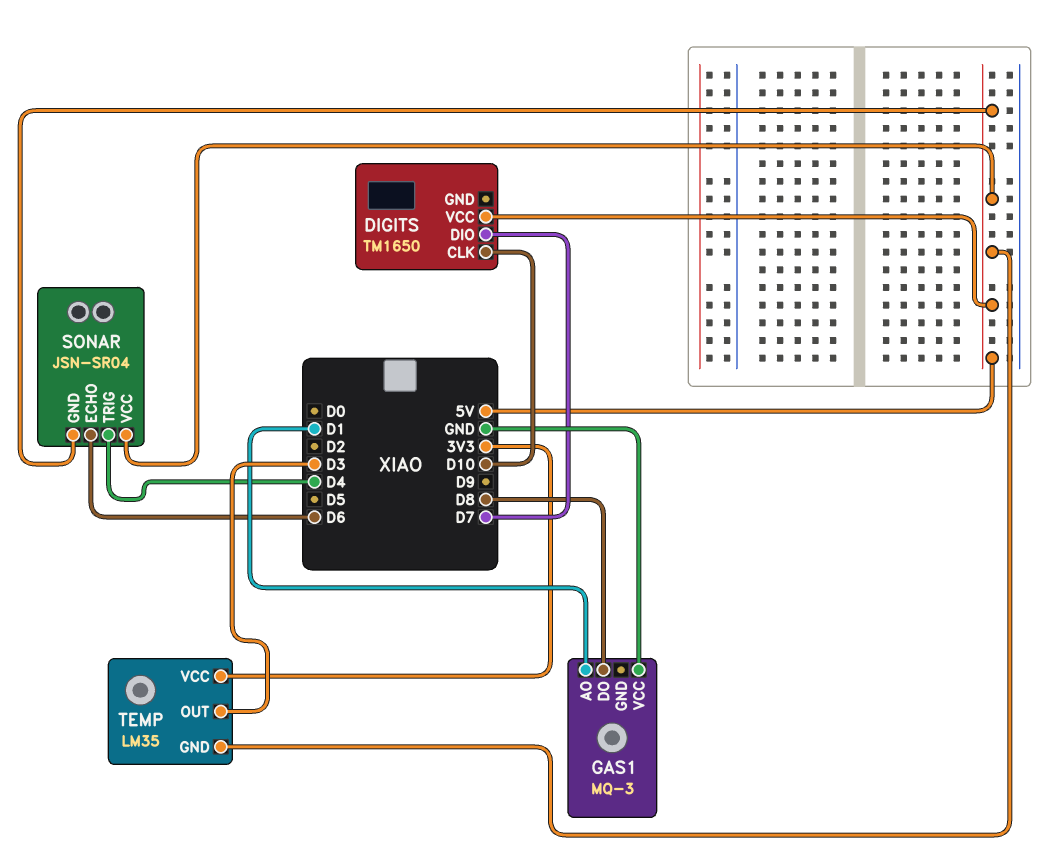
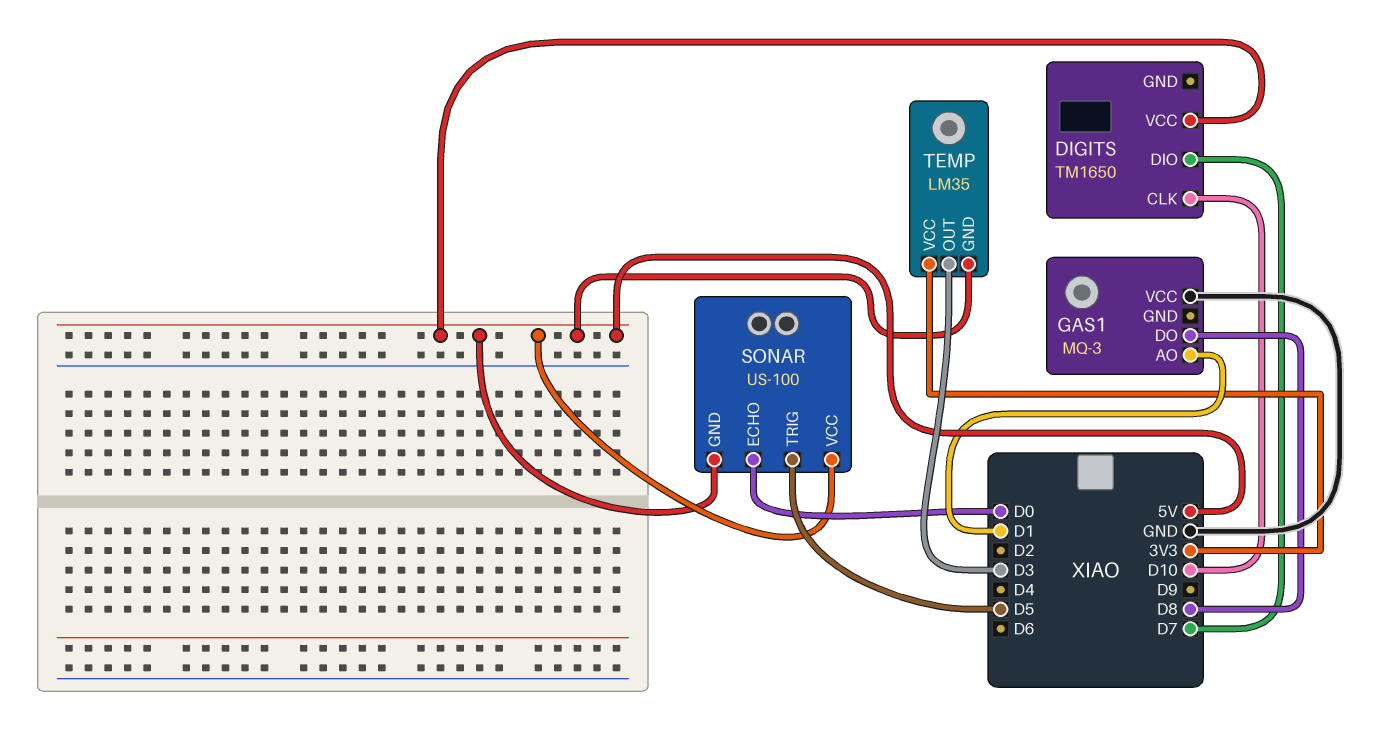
SONAR: JSN-SR04 -> US-100
SONAR pin ECHO: D6 -> D0
SONAR pin TRIG: D4 -> D5

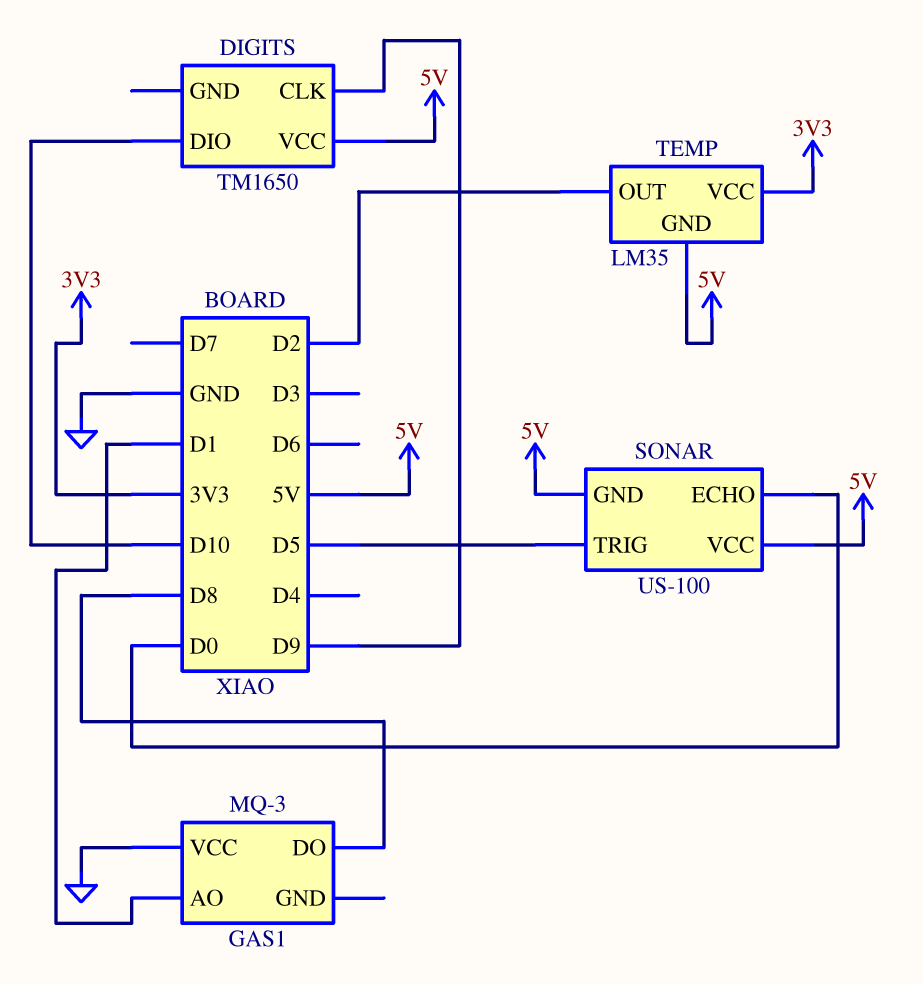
DIGITS pin CLK: D10 -> D9
DIGITS pin DIO: D7 -> D10
TEMP pin OUT: D3 -> D2

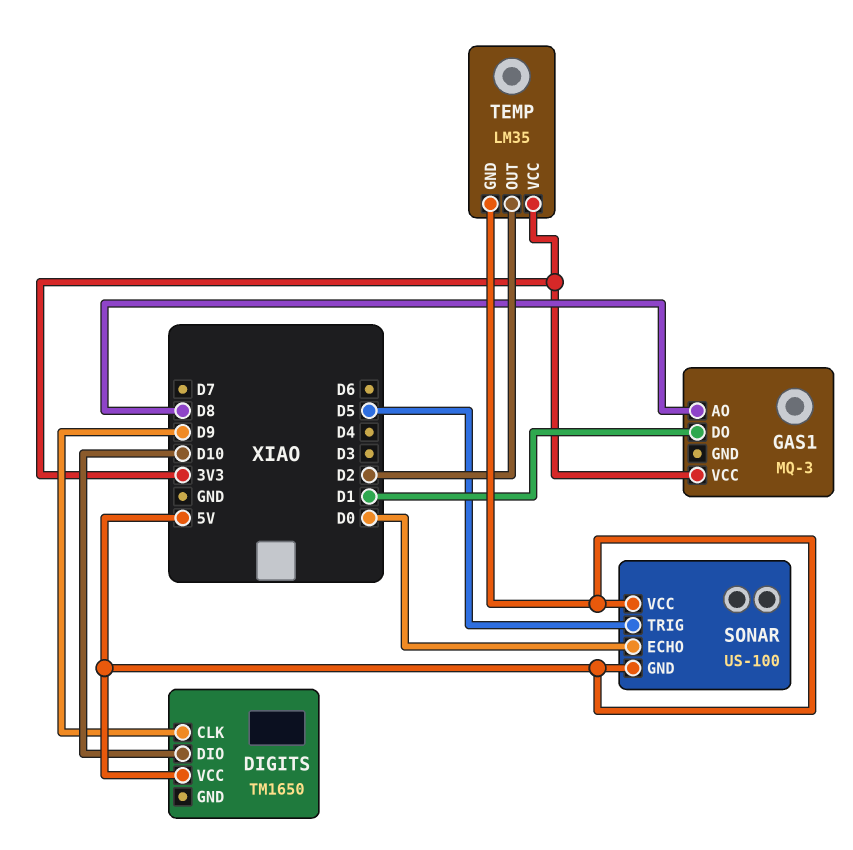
GAS1 pin AO: D1 -> D8
GAS1 pin DO: D8 -> D1
GAS1 pin VCC: GND -> 3V3

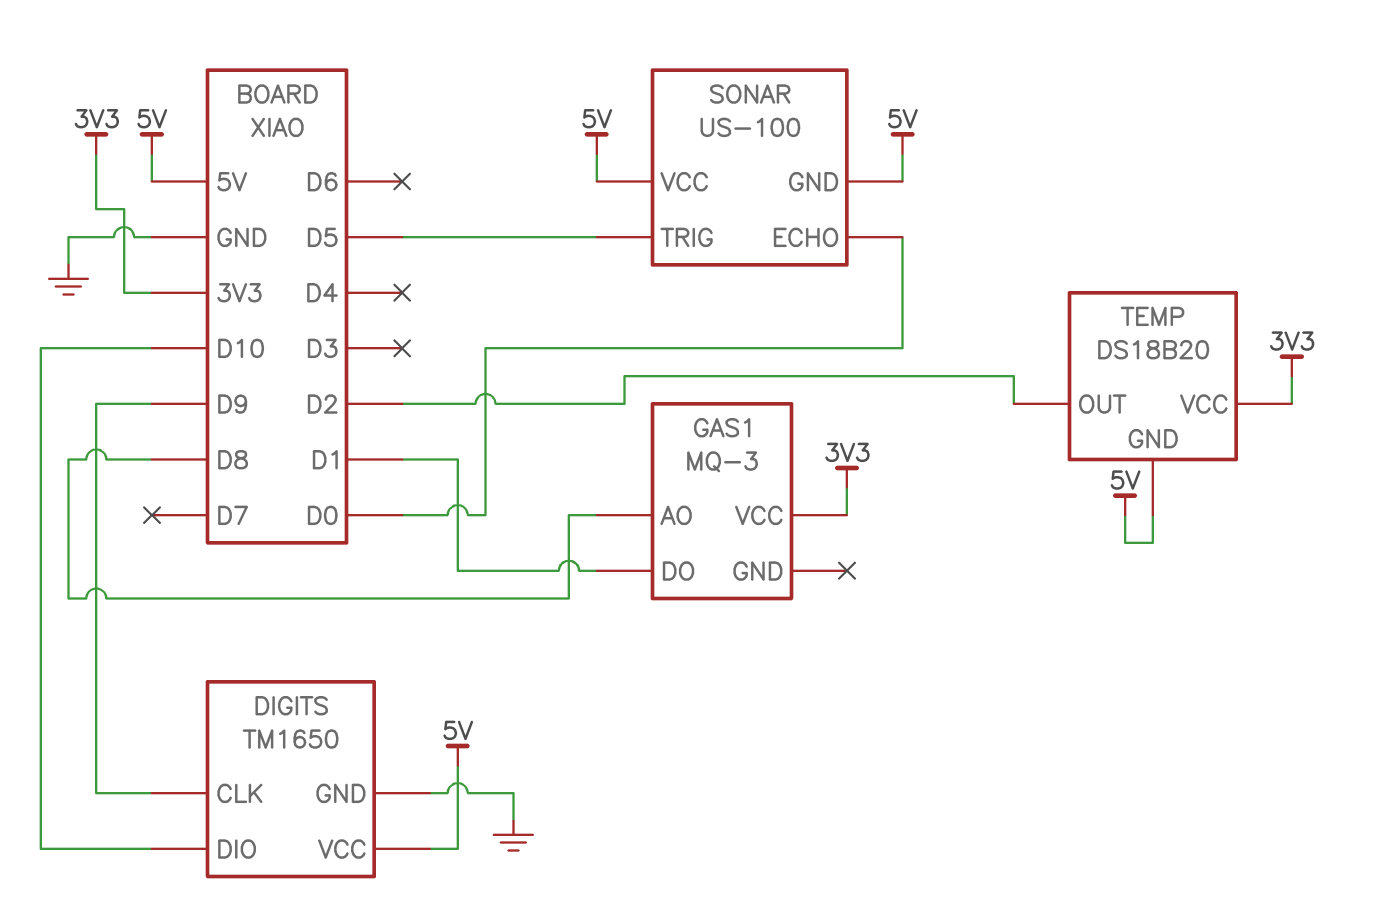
DIGITS pin GND: none -> GND
TEMP: LM35 -> DS18B20

